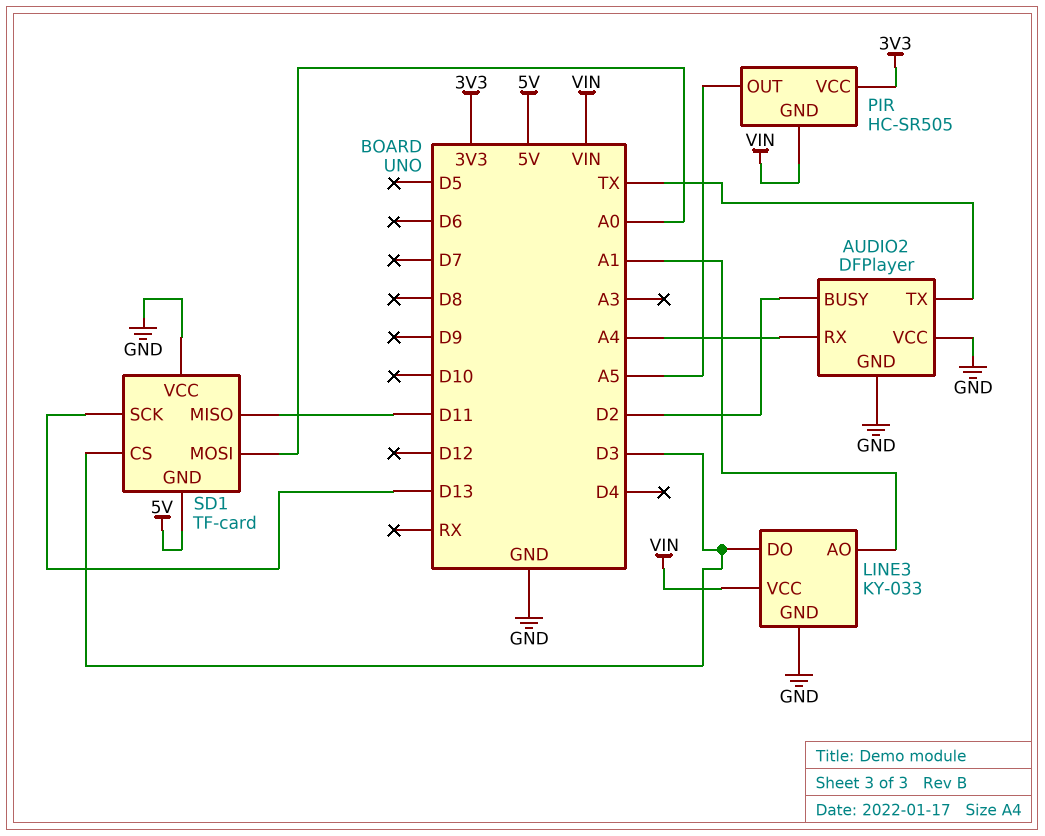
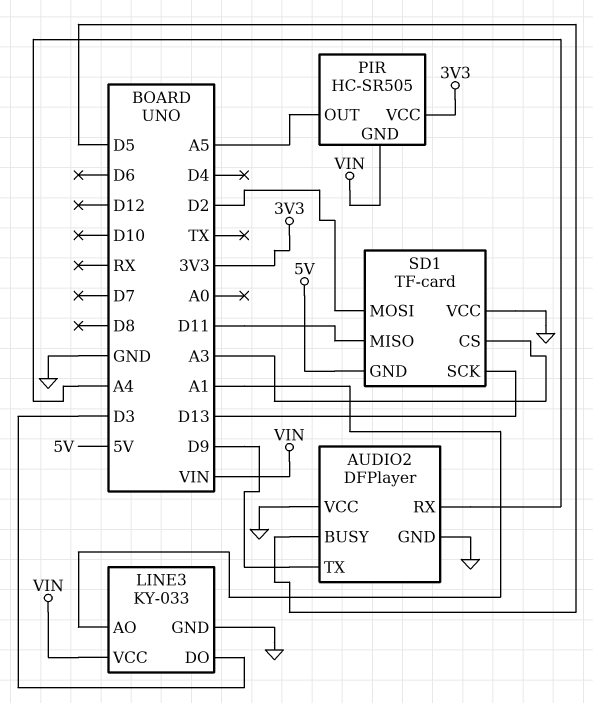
AUDIO2 pin BUSY: D2 -> D5
AUDIO2 pin TX: TX -> D9
SD1 pin CS: D3 -> A3
SD1 pin MOSI: A0 -> D2

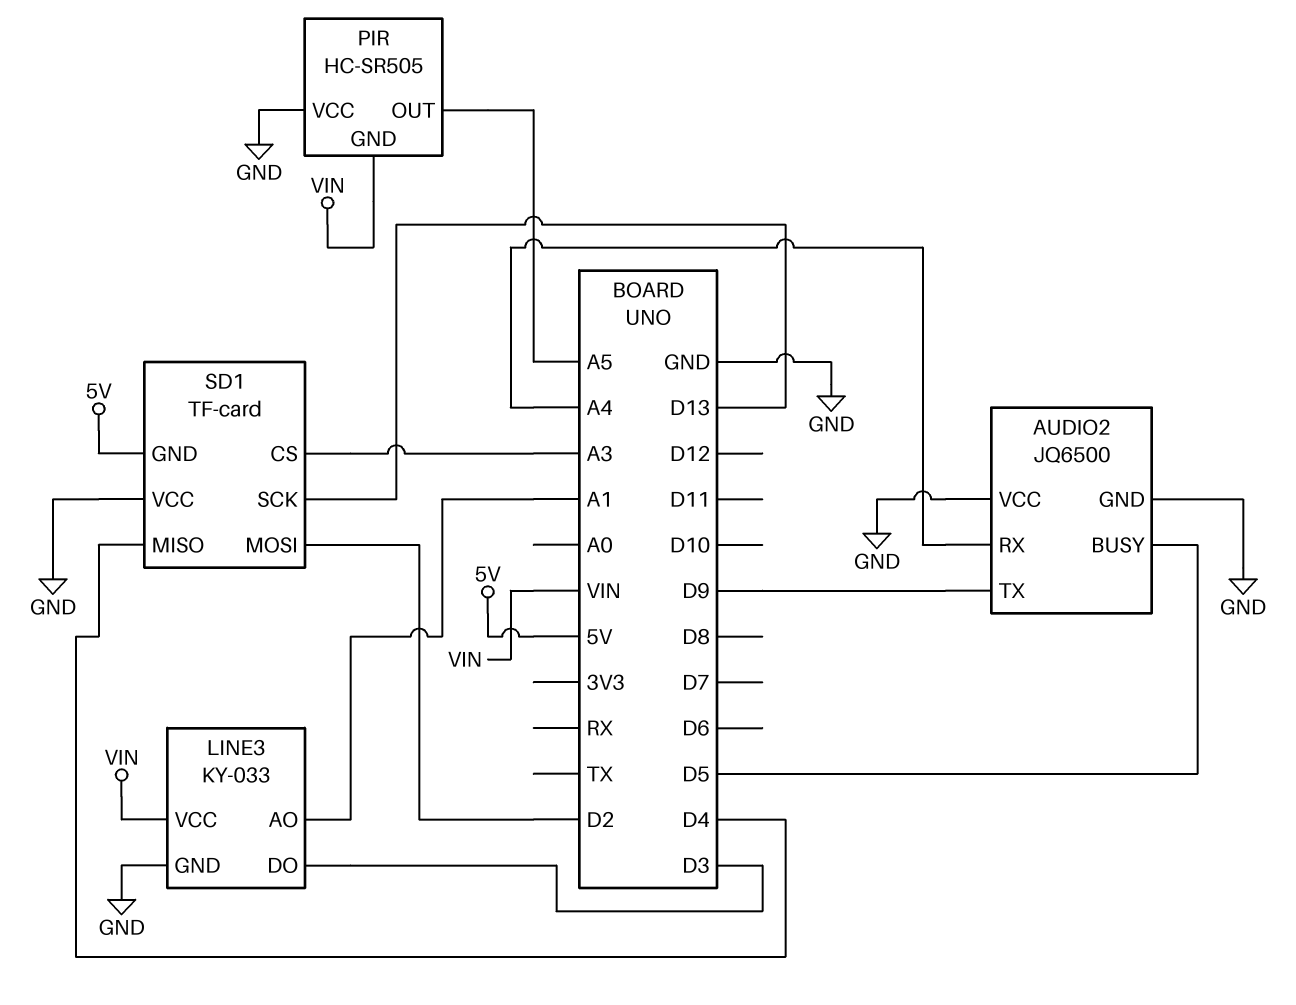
AUDIO2: DFPlayer -> JQ6500
PIR pin VCC: 3V3 -> GND
SD1 pin MISO: D11 -> D4

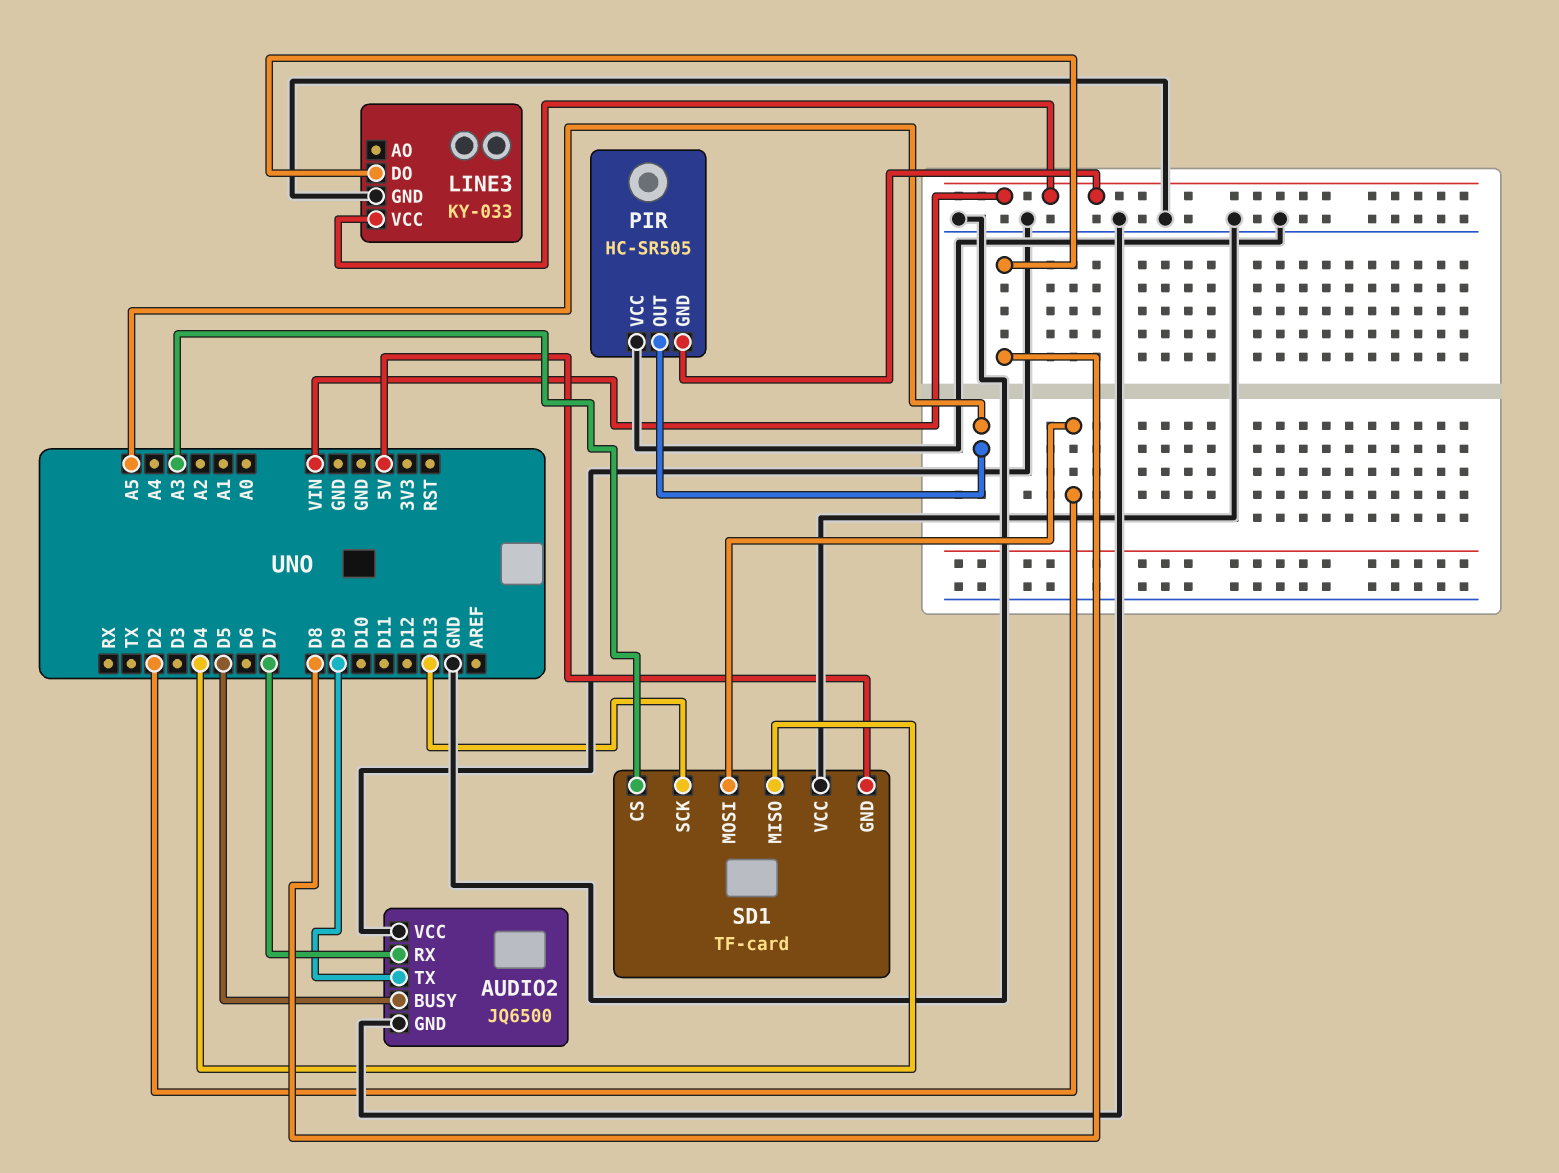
AUDIO2 pin RX: A4 -> D7
LINE3 pin AO: A1 -> none
LINE3 pin DO: D3 -> D8

